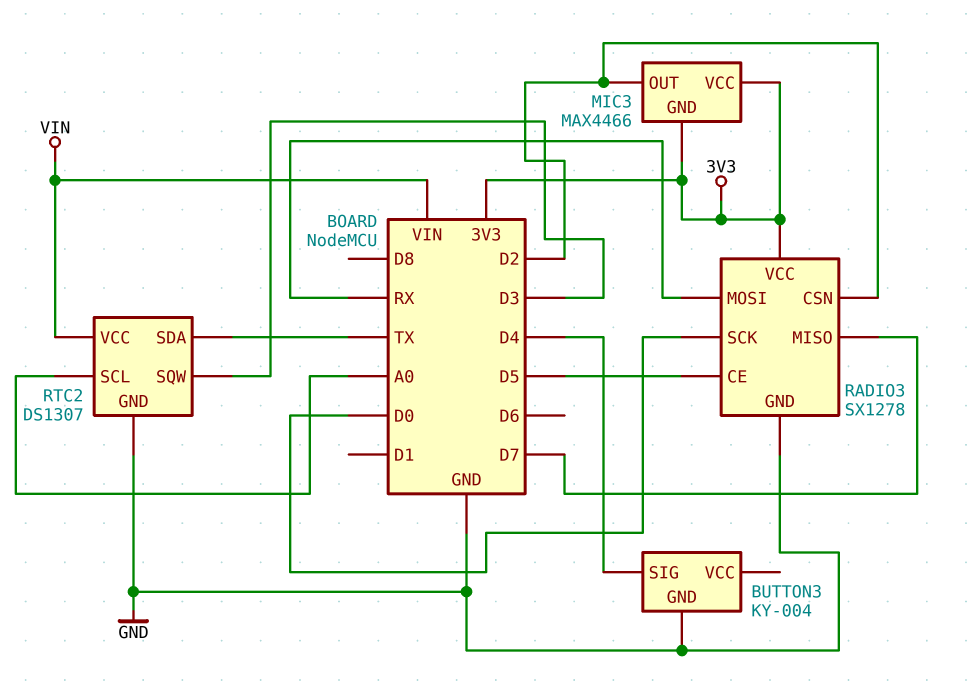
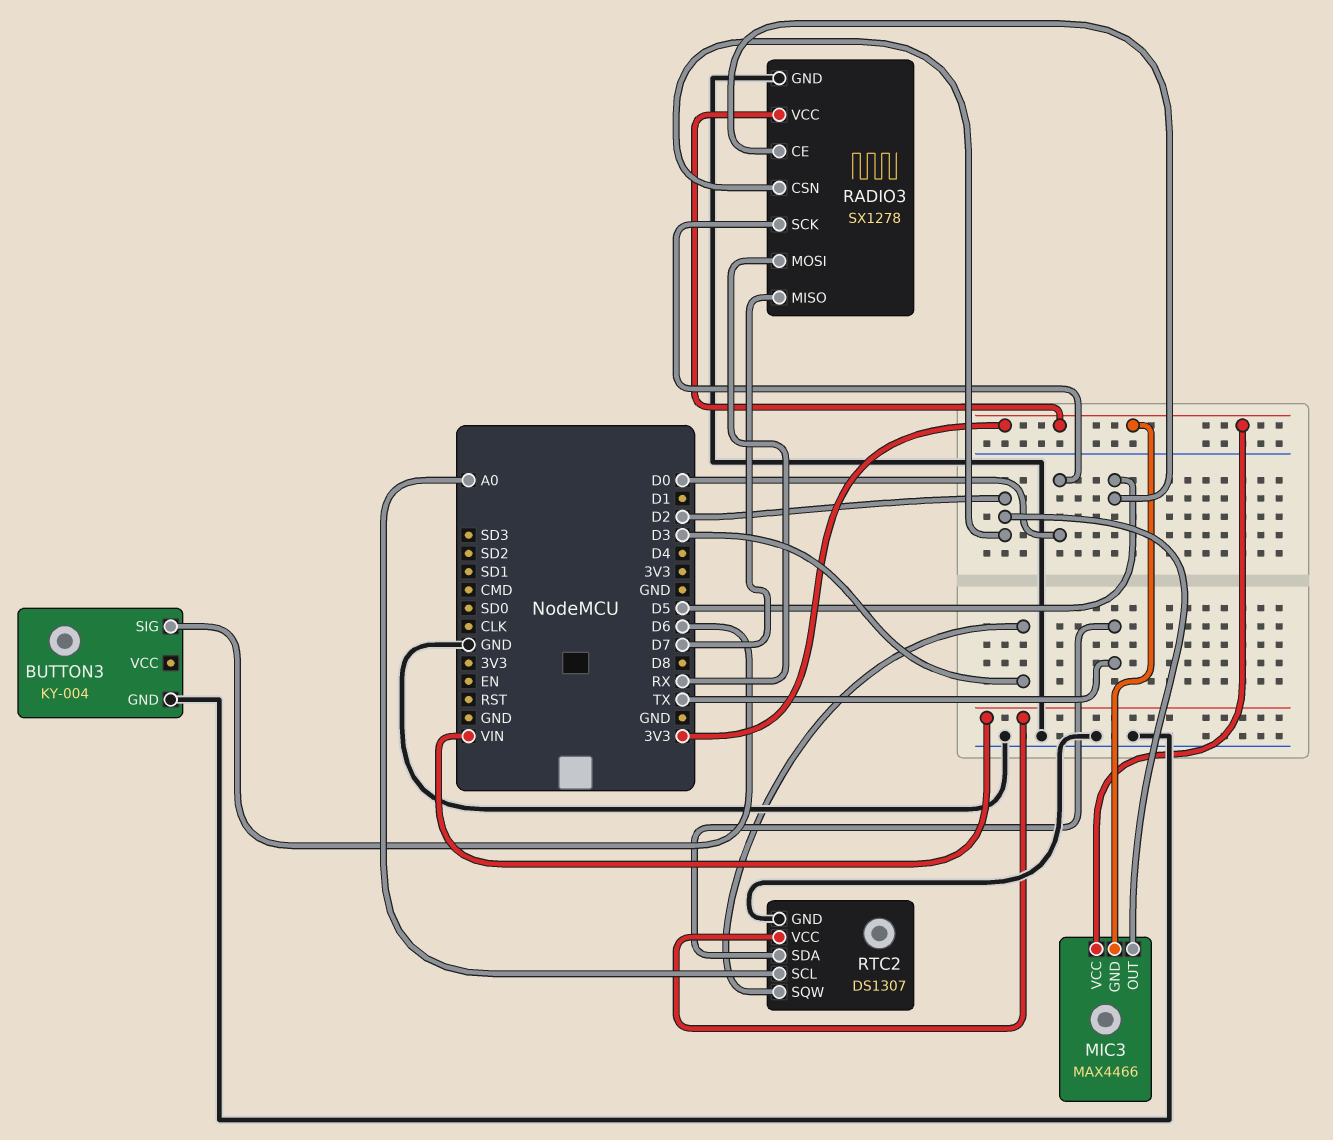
BUTTON3 pin SIG: D4 -> D6

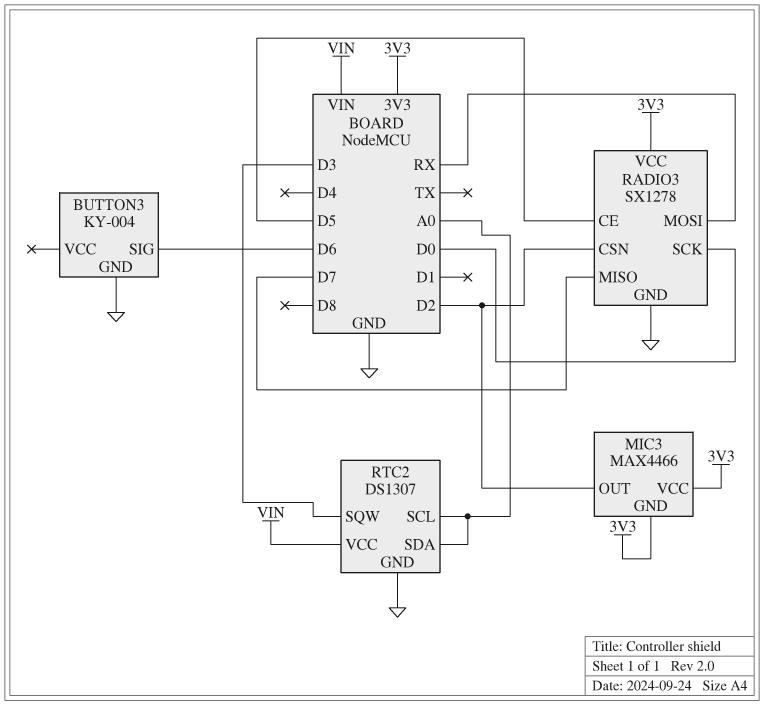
RTC2 pin SDA: TX -> A0

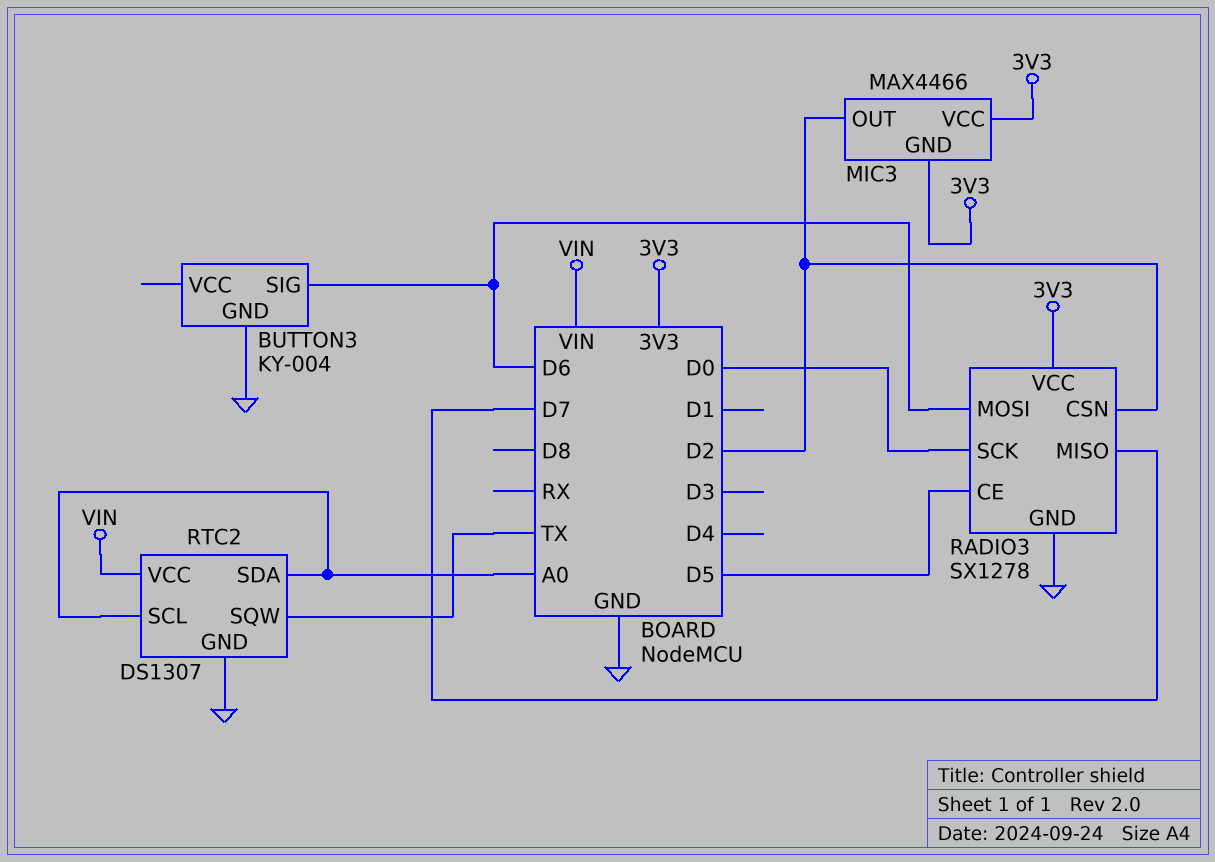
RADIO3 pin MOSI: RX -> D6
RTC2 pin SQW: D3 -> TX

